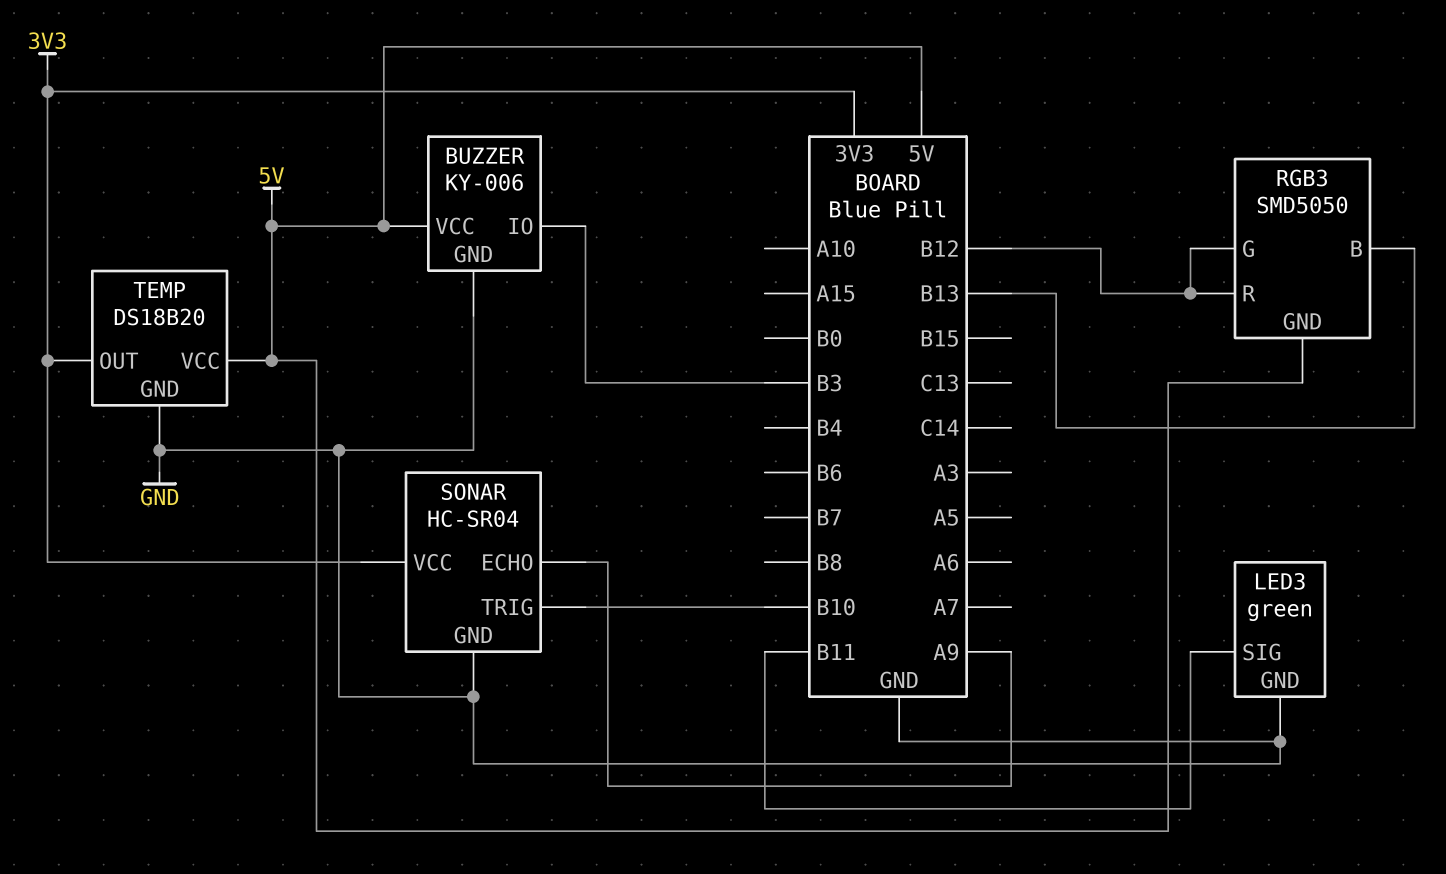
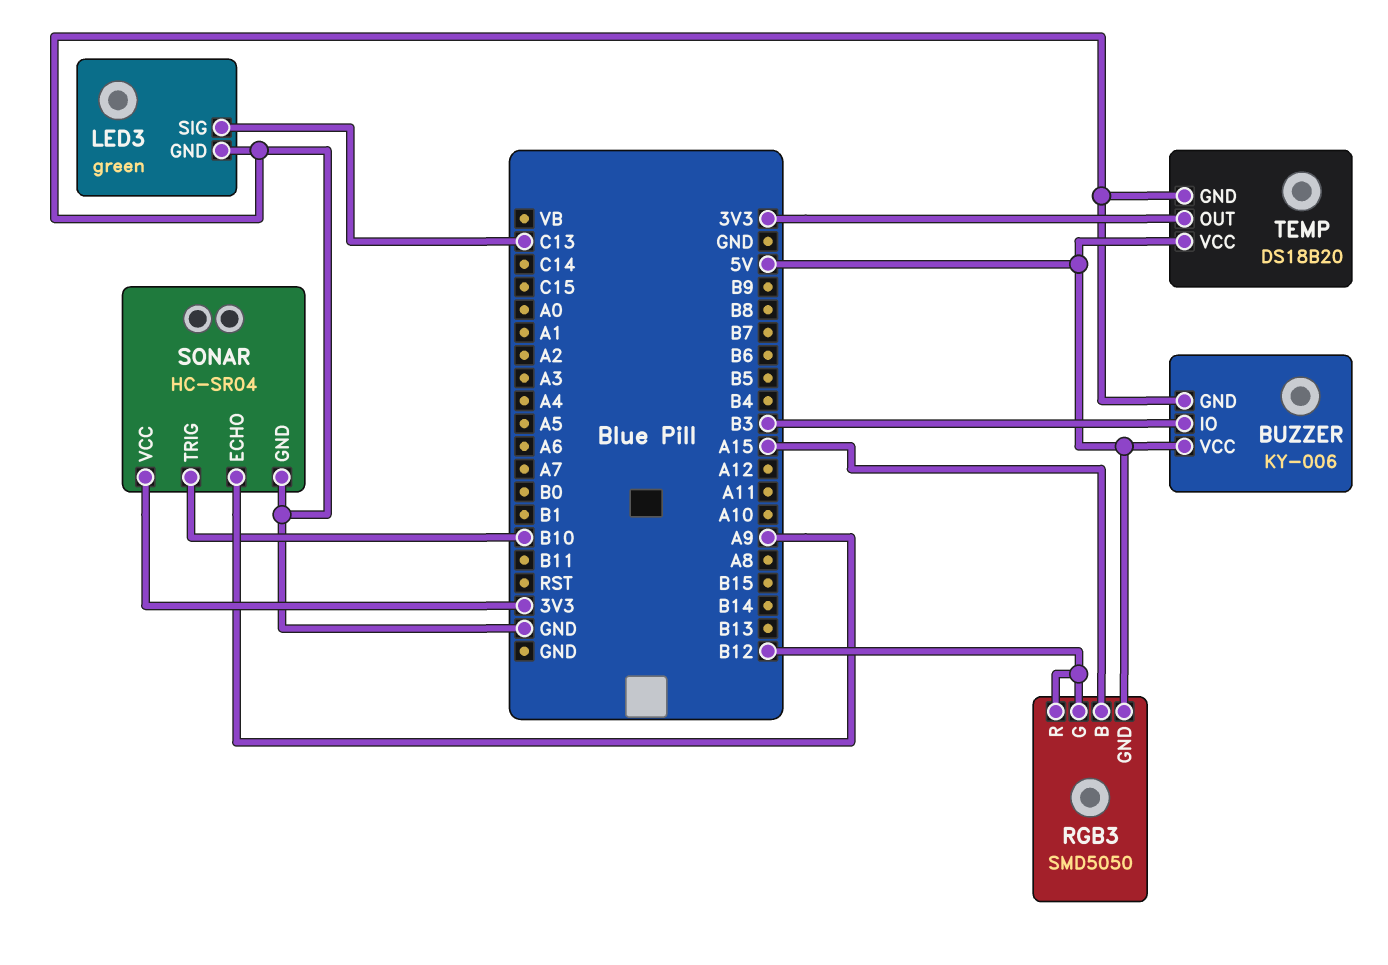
LED3 pin SIG: B11 -> C13
RGB3 pin B: B13 -> A15

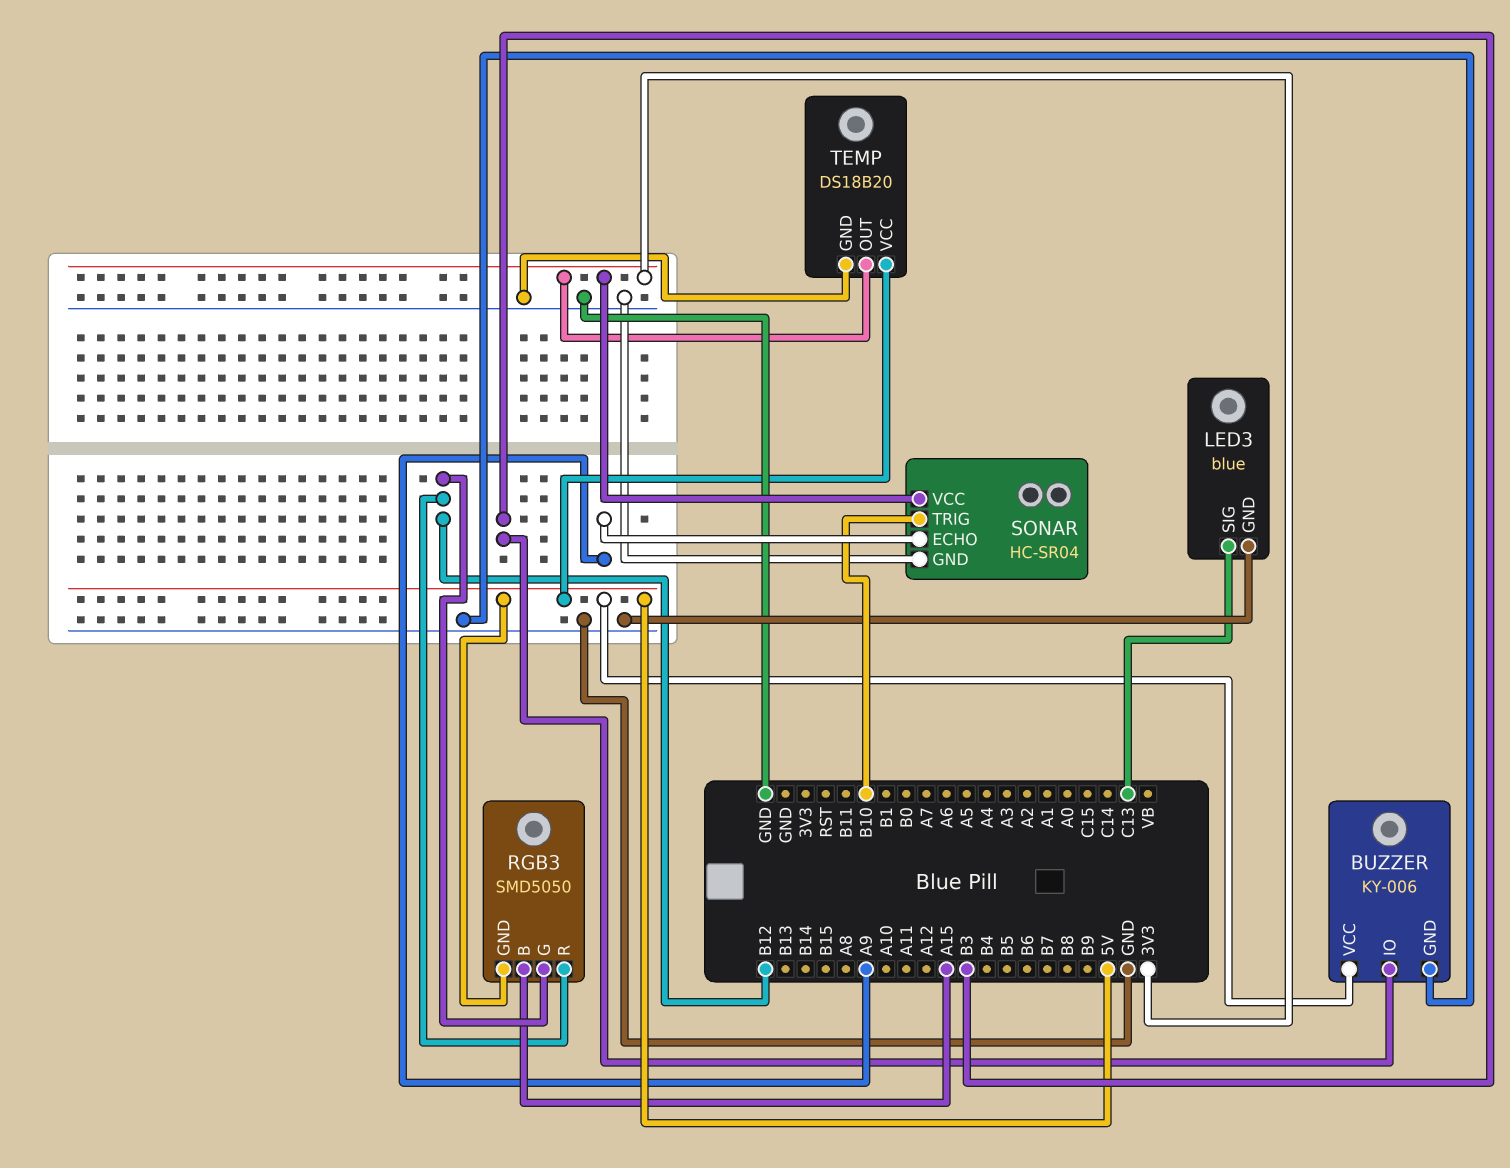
LED3: green -> blue

